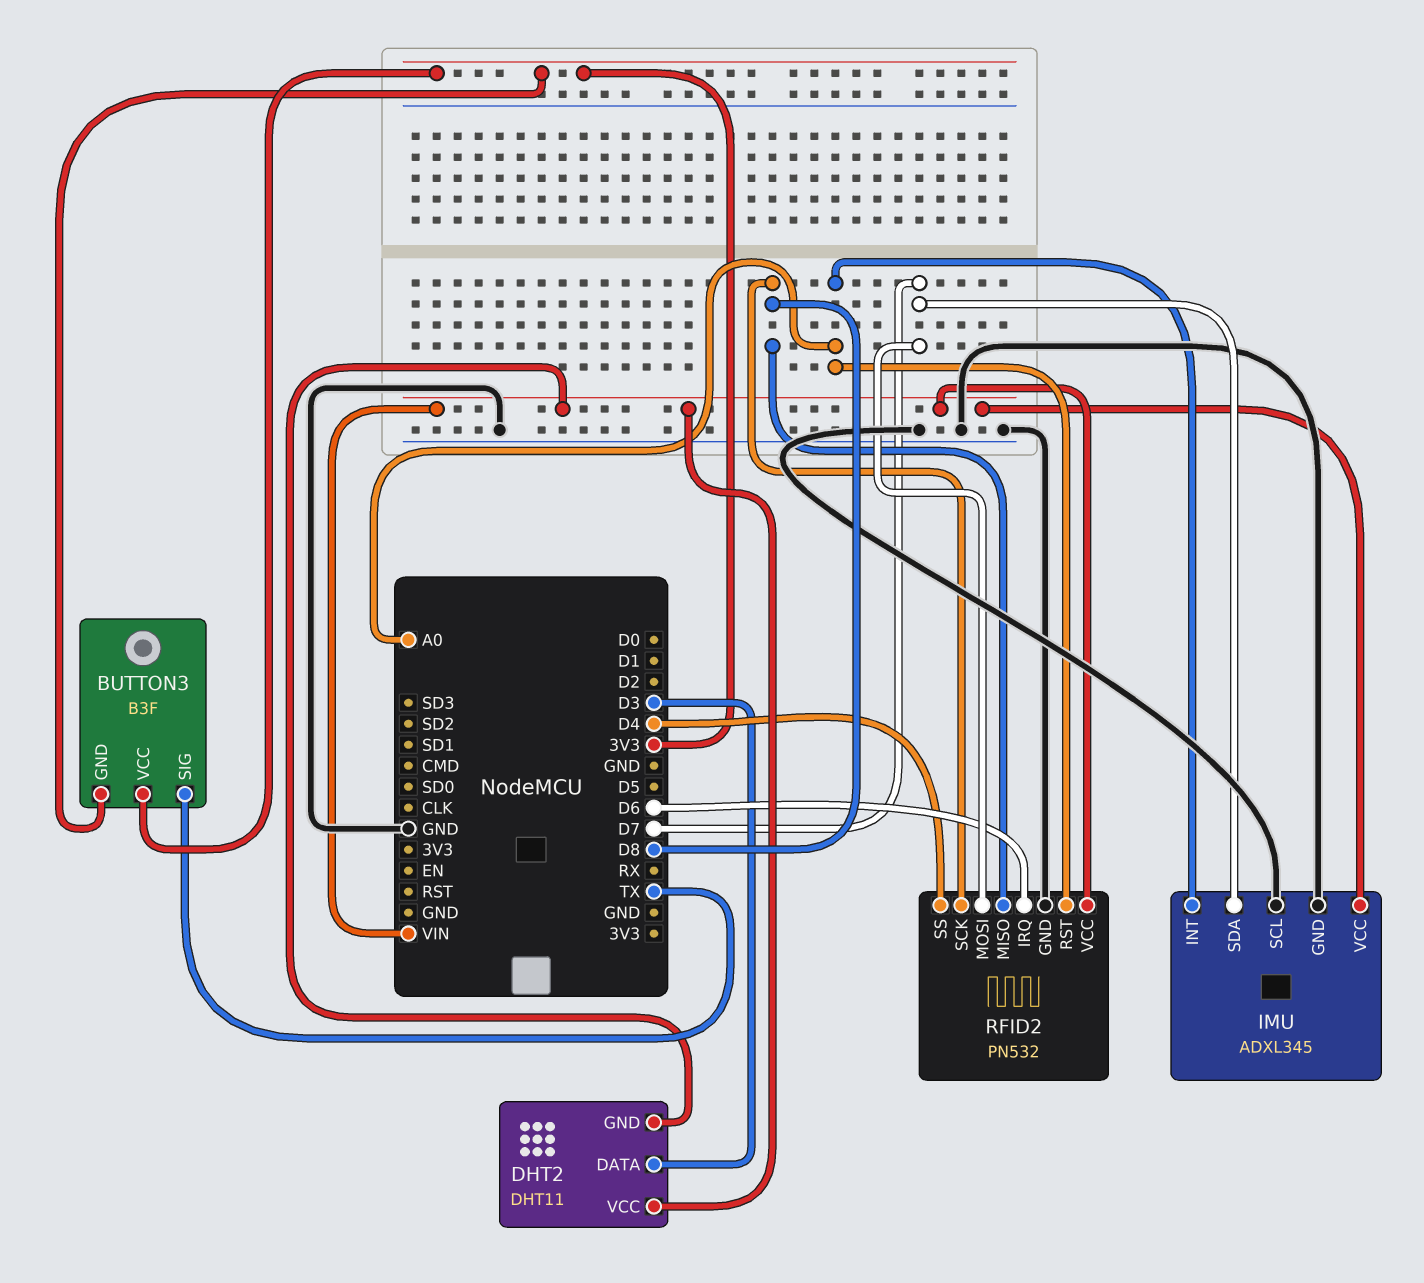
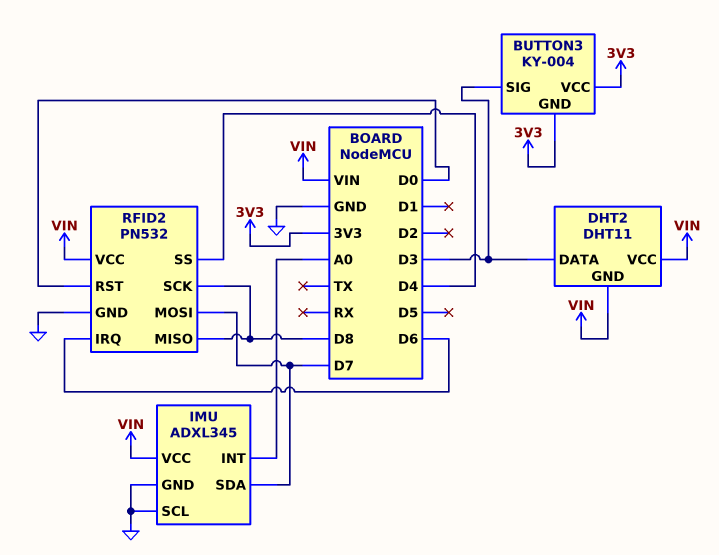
BUTTON3: B3F -> KY-004
BUTTON3 pin SIG: TX -> D3
RFID2 pin RST: A0 -> D0

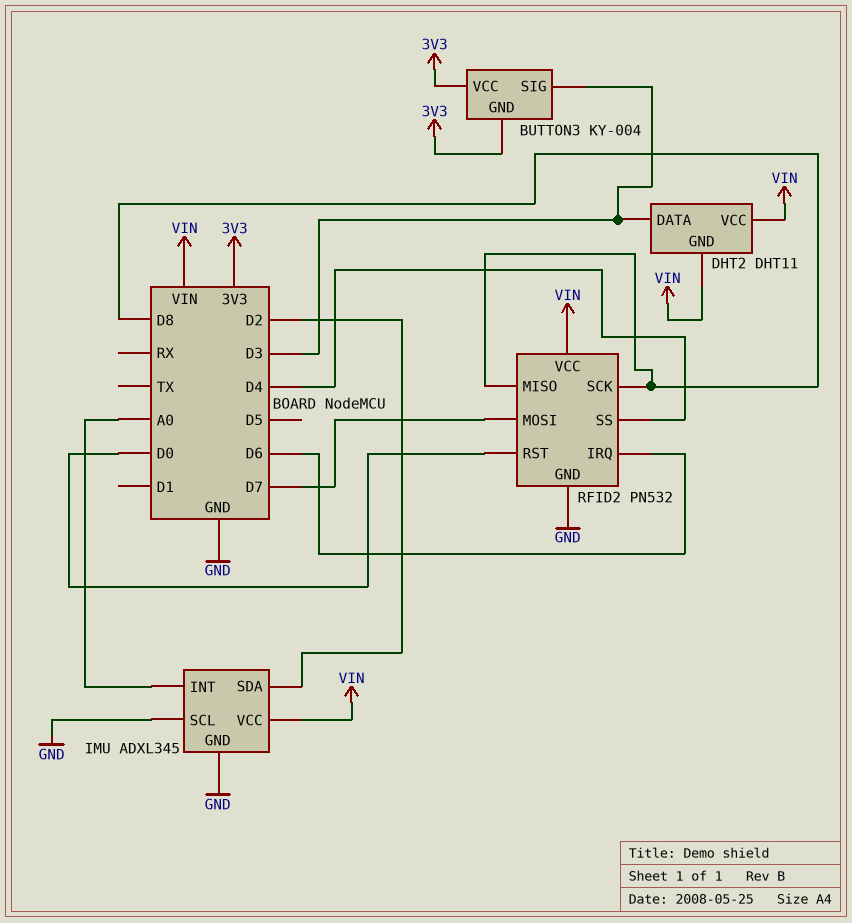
IMU pin SDA: D7 -> D2

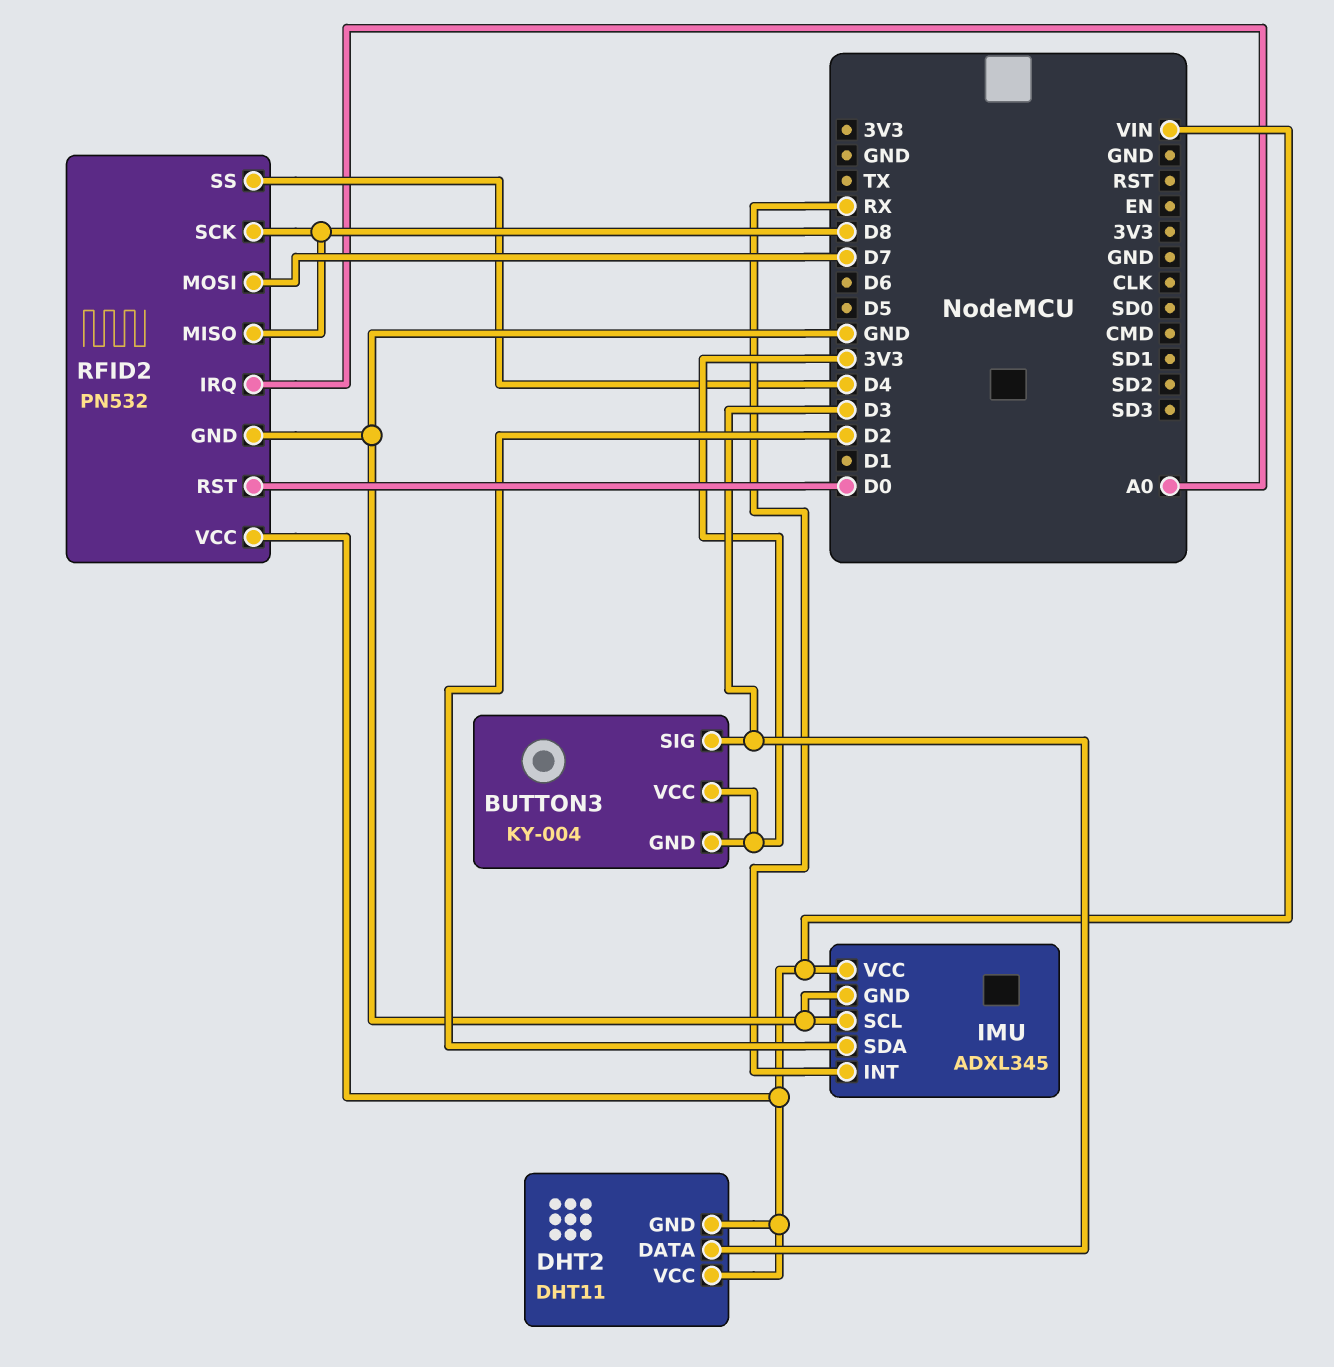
IMU pin INT: A0 -> RX
RFID2 pin IRQ: D6 -> A0

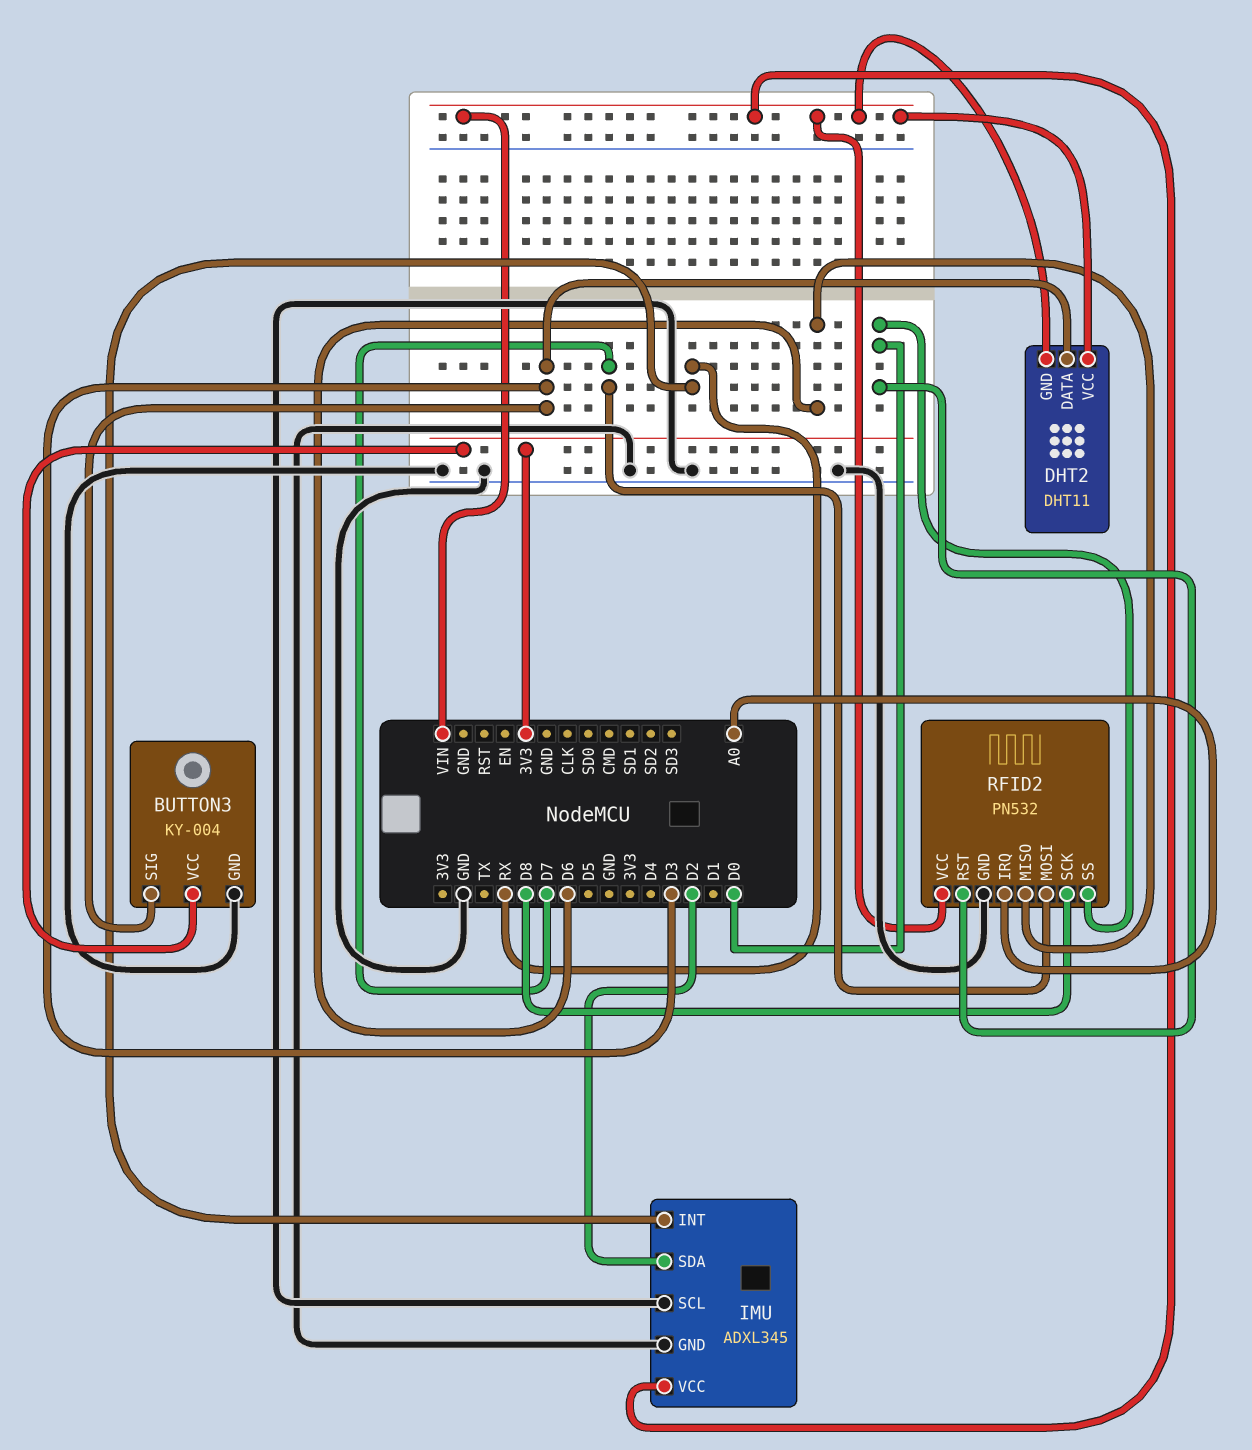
BUTTON3 pin GND: 3V3 -> GND
RFID2 pin MISO: D8 -> D6
RFID2 pin SS: D4 -> D0

